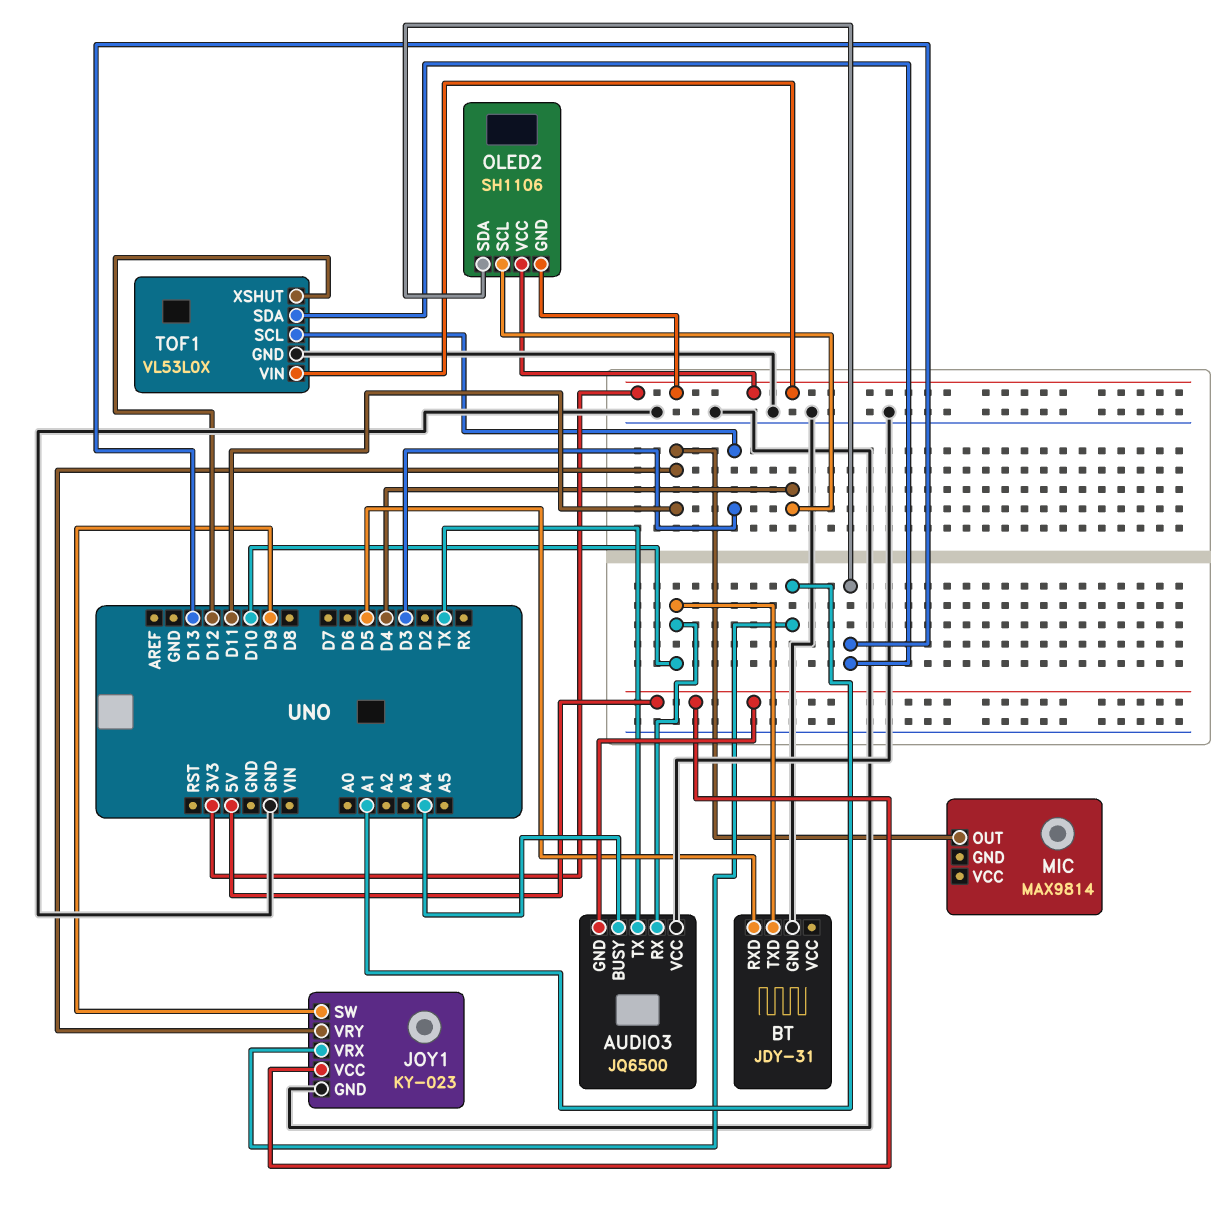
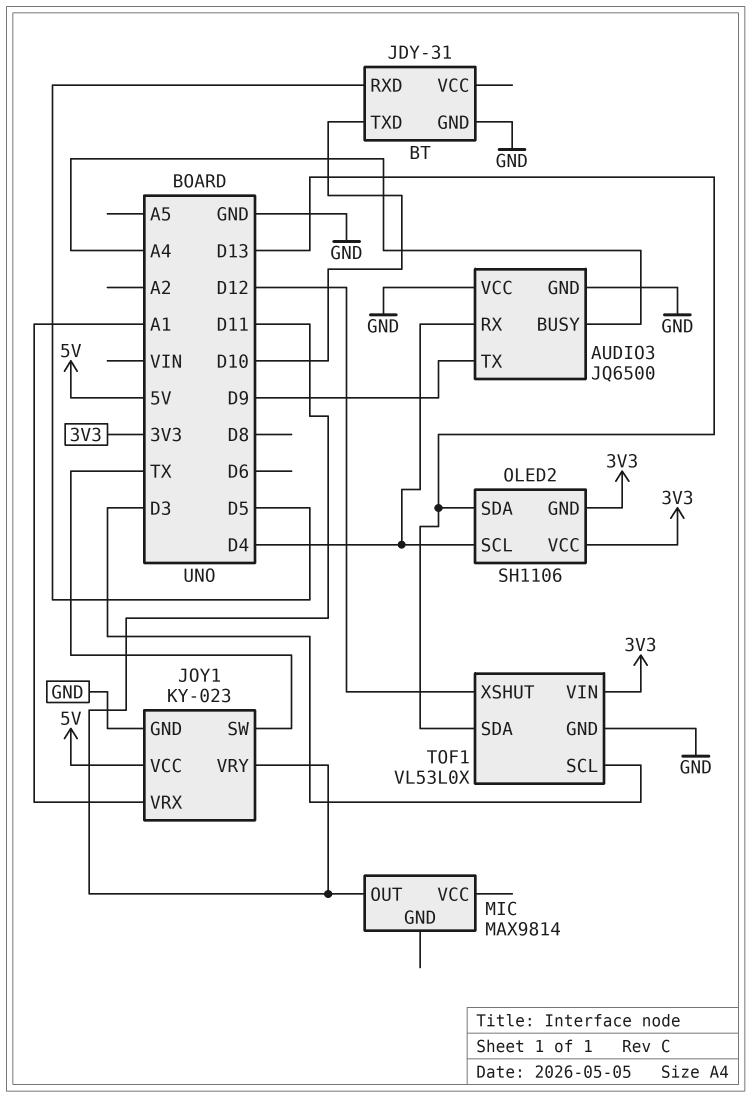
AUDIO3 pin GND: 5V -> GND
AUDIO3 pin RX: D10 -> D4
AUDIO3 pin TX: TX -> D9
JOY1 pin SW: D9 -> TX

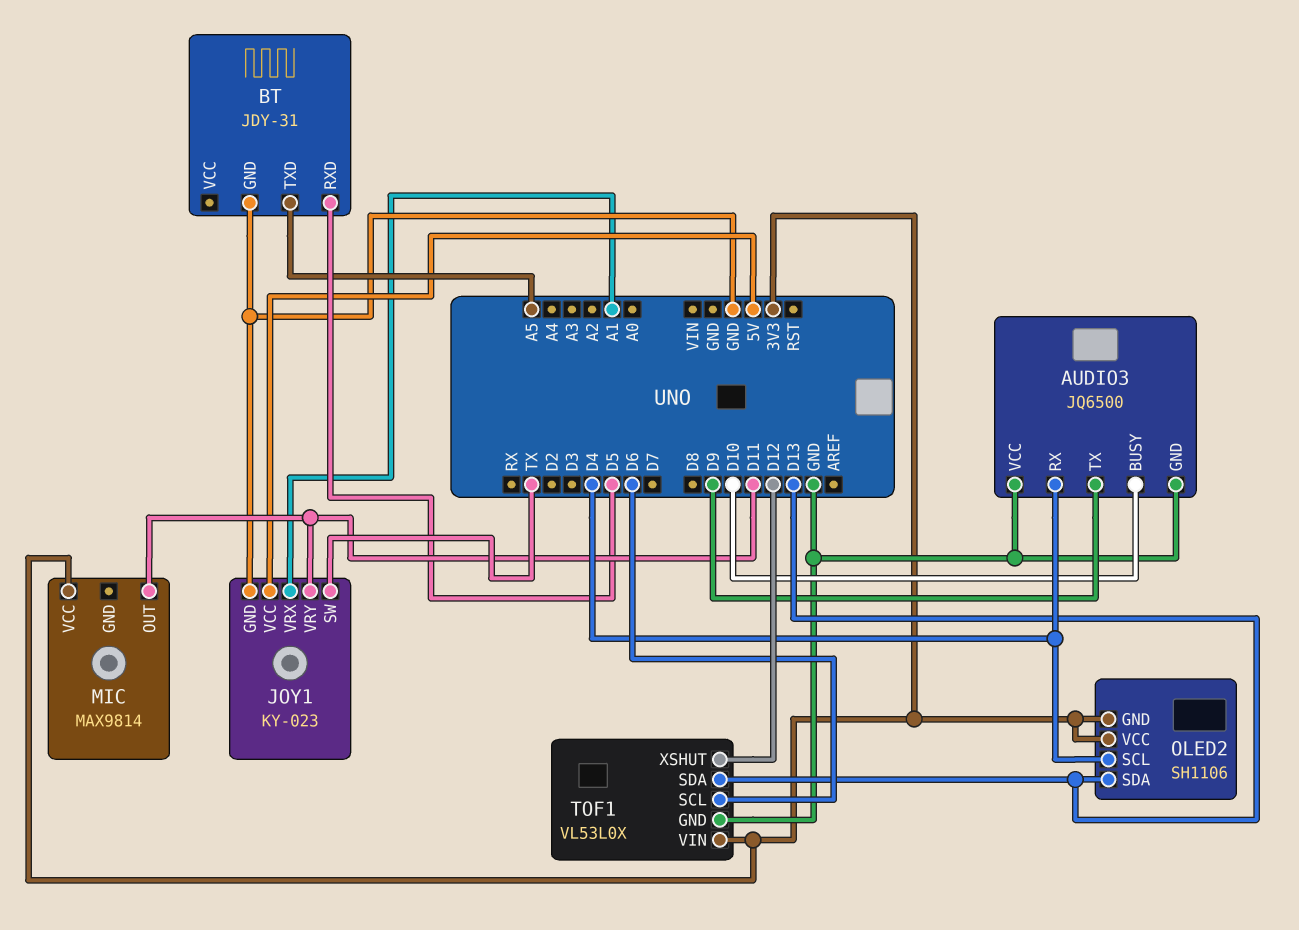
AUDIO3 pin BUSY: A4 -> D10
BT pin TXD: D10 -> A5
MIC pin VCC: none -> 3V3
TOF1 pin SCL: D3 -> D6

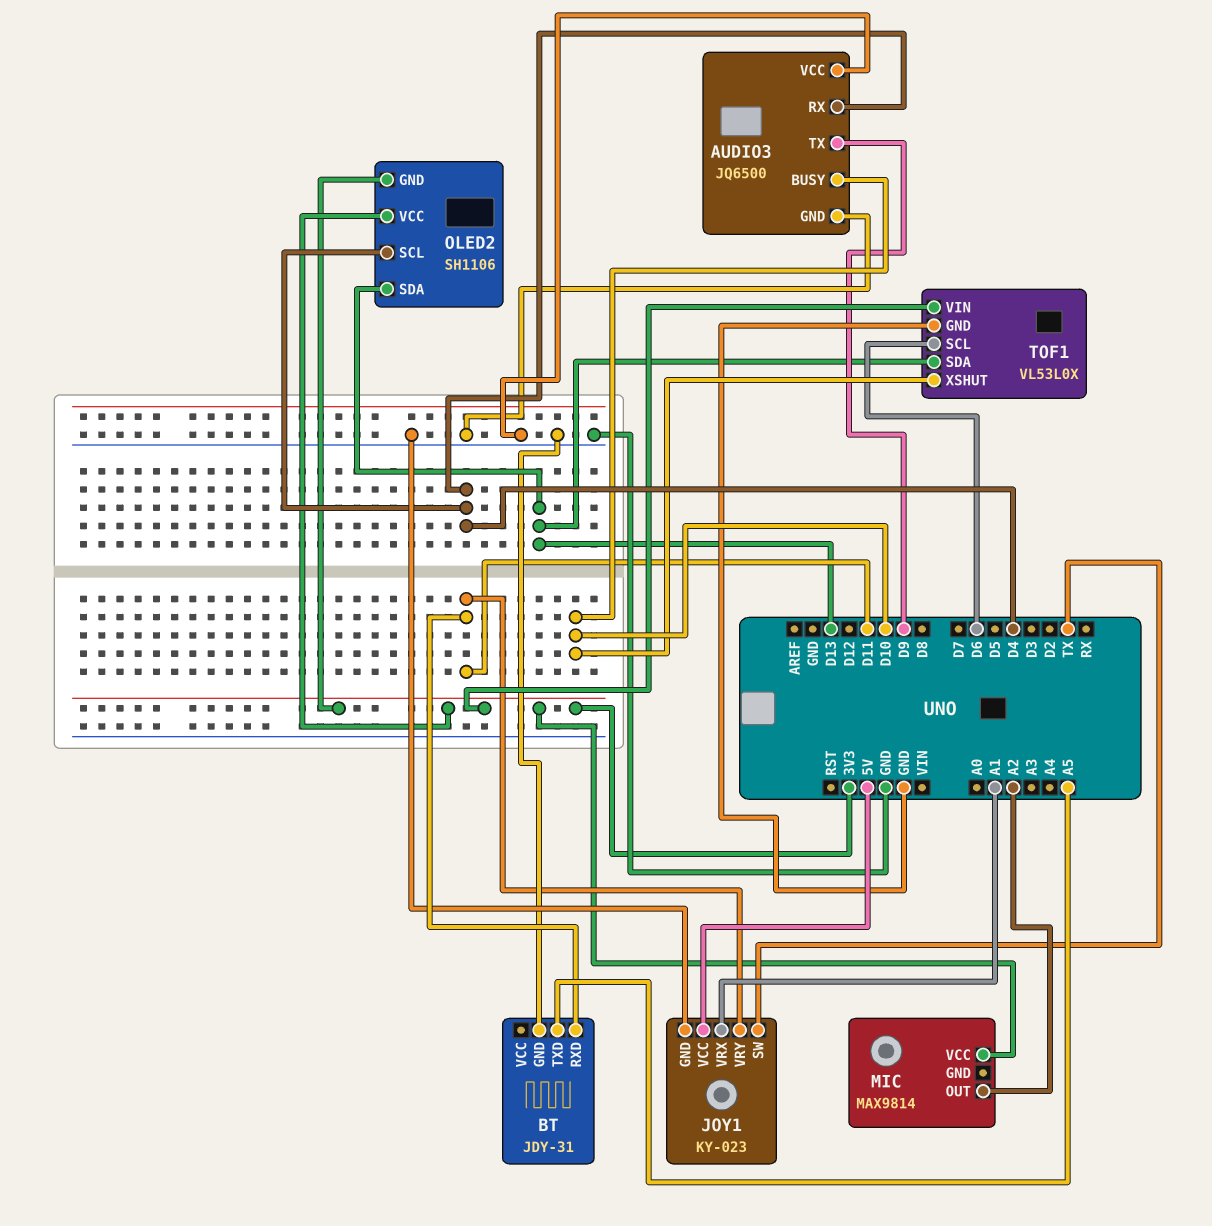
BT pin RXD: D5 -> D11
MIC pin OUT: D11 -> A2
TOF1 pin XSHUT: D12 -> D10

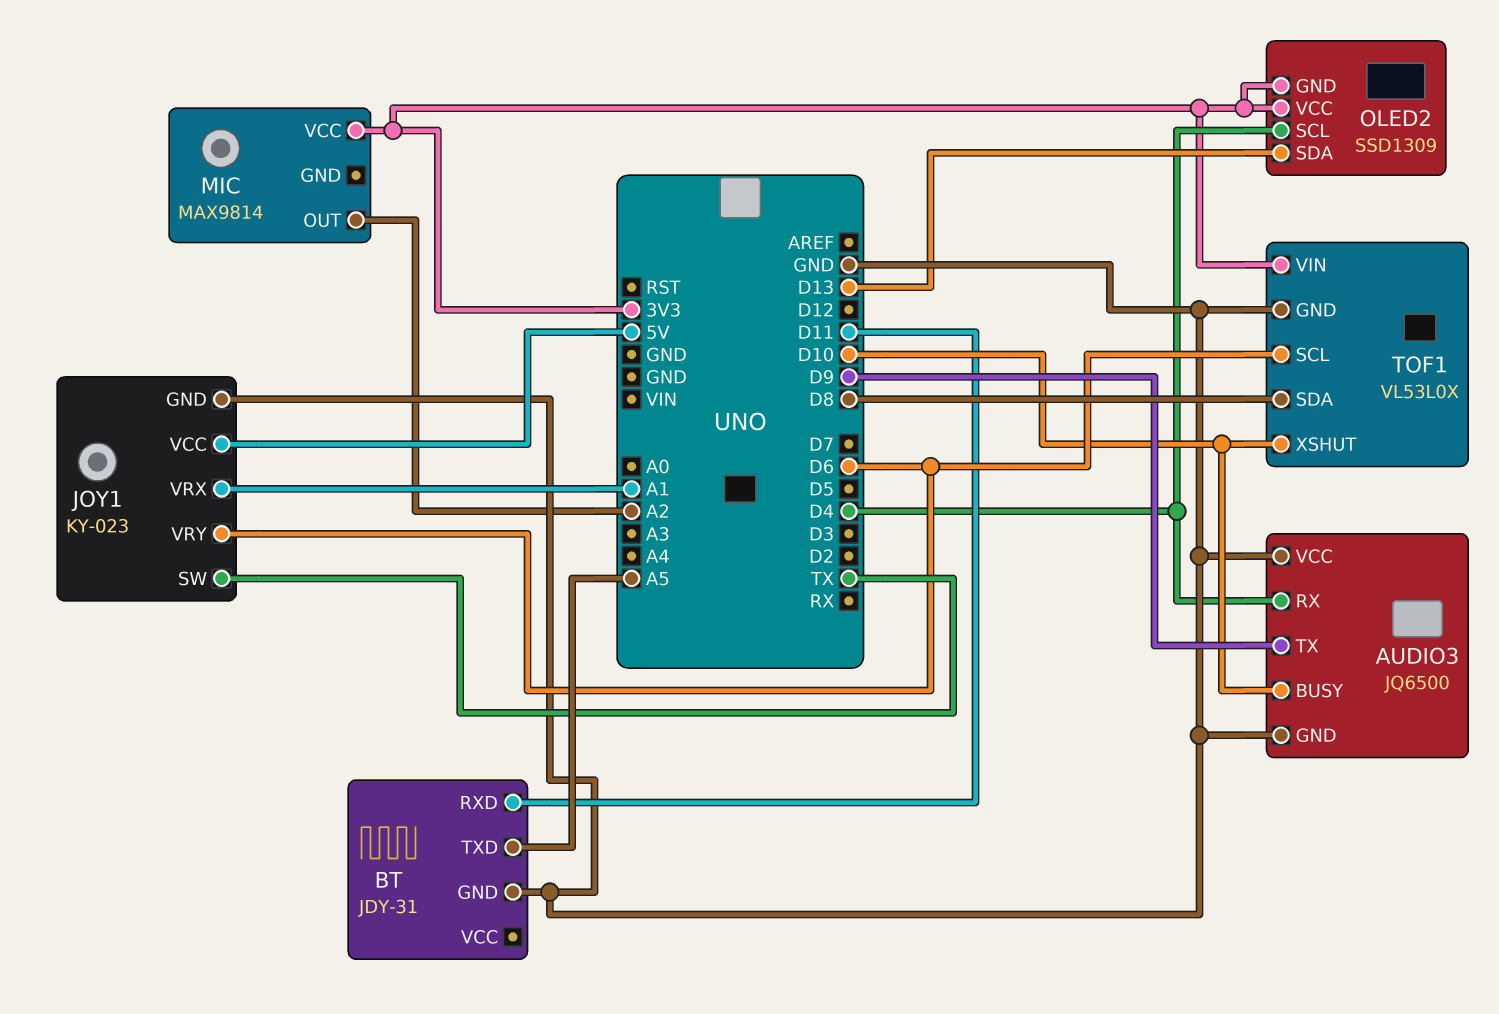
JOY1 pin VRY: D11 -> D6
OLED2: SH1106 -> SSD1309
TOF1 pin SDA: D13 -> D8

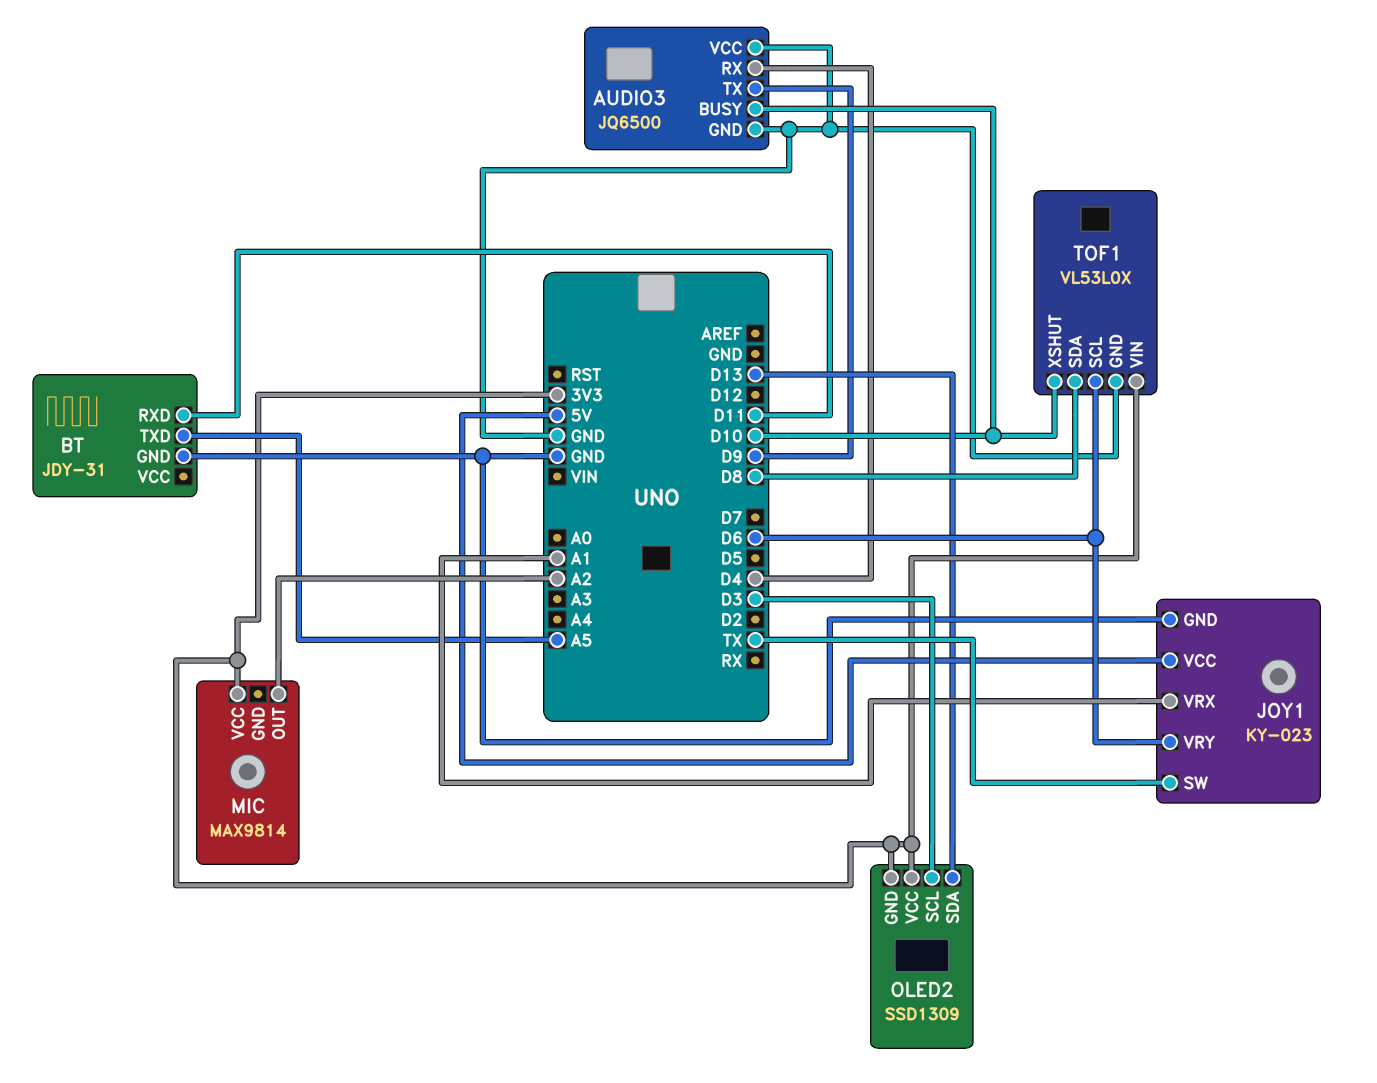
OLED2 pin SCL: D4 -> D3

